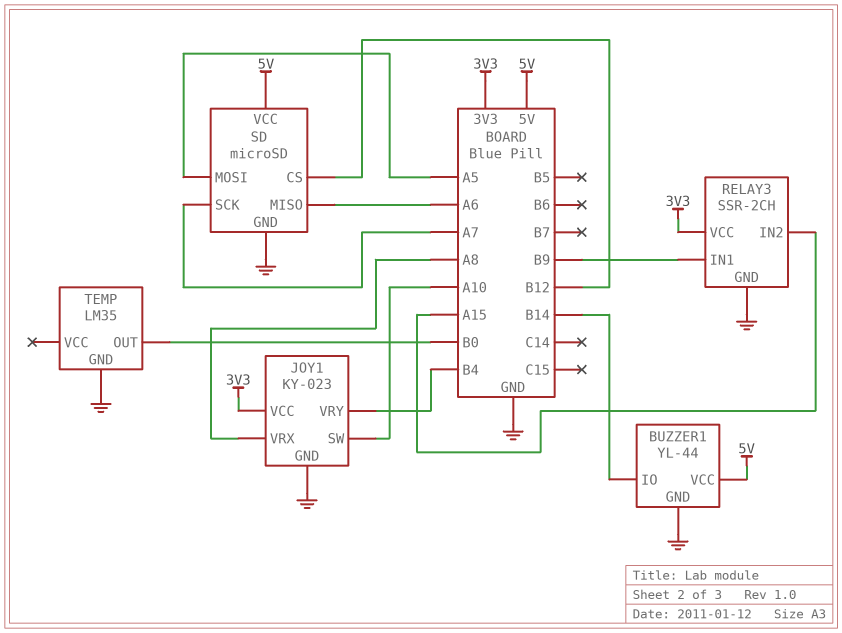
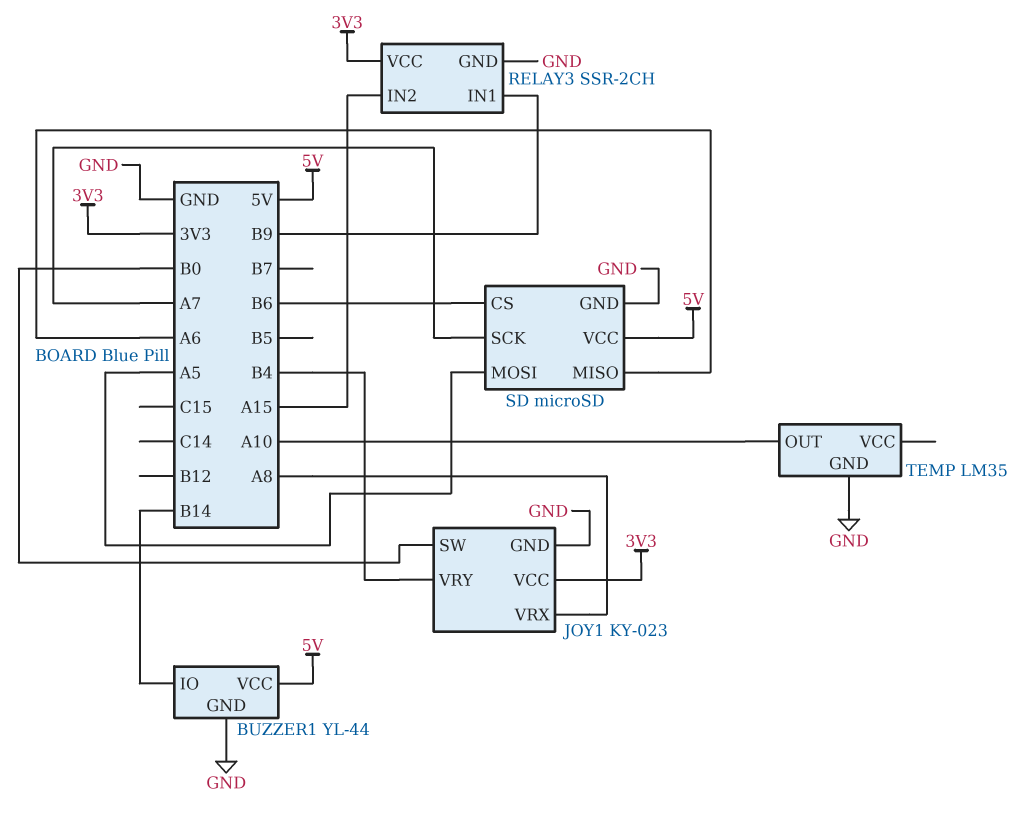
JOY1 pin SW: A10 -> B0
SD pin CS: B12 -> B6
TEMP pin OUT: B0 -> A10

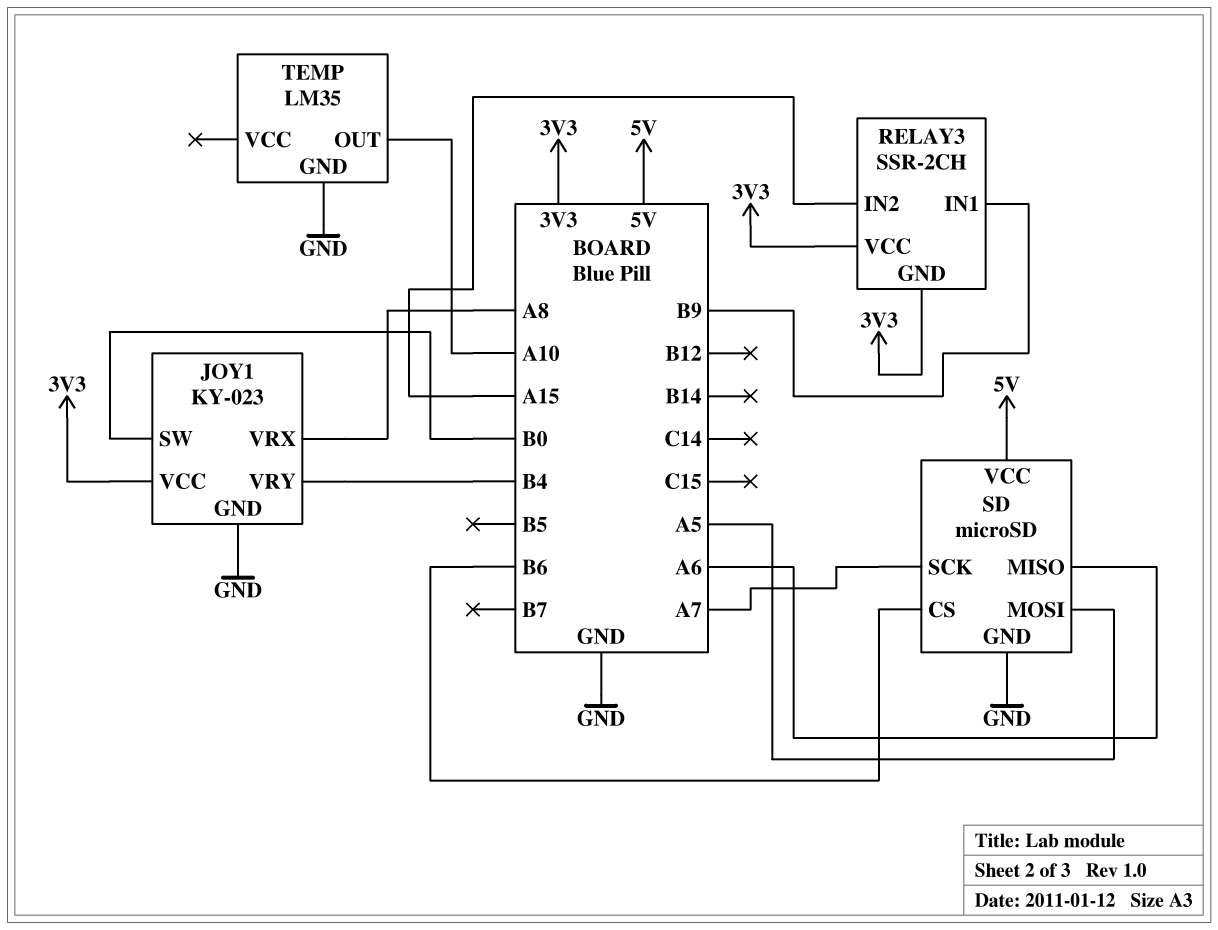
BUZZER1: YL-44 -> none
BUZZER1 pin GND: GND -> none
BUZZER1 pin IO: B14 -> none
BUZZER1 pin VCC: 5V -> none
RELAY3 pin GND: GND -> 3V3

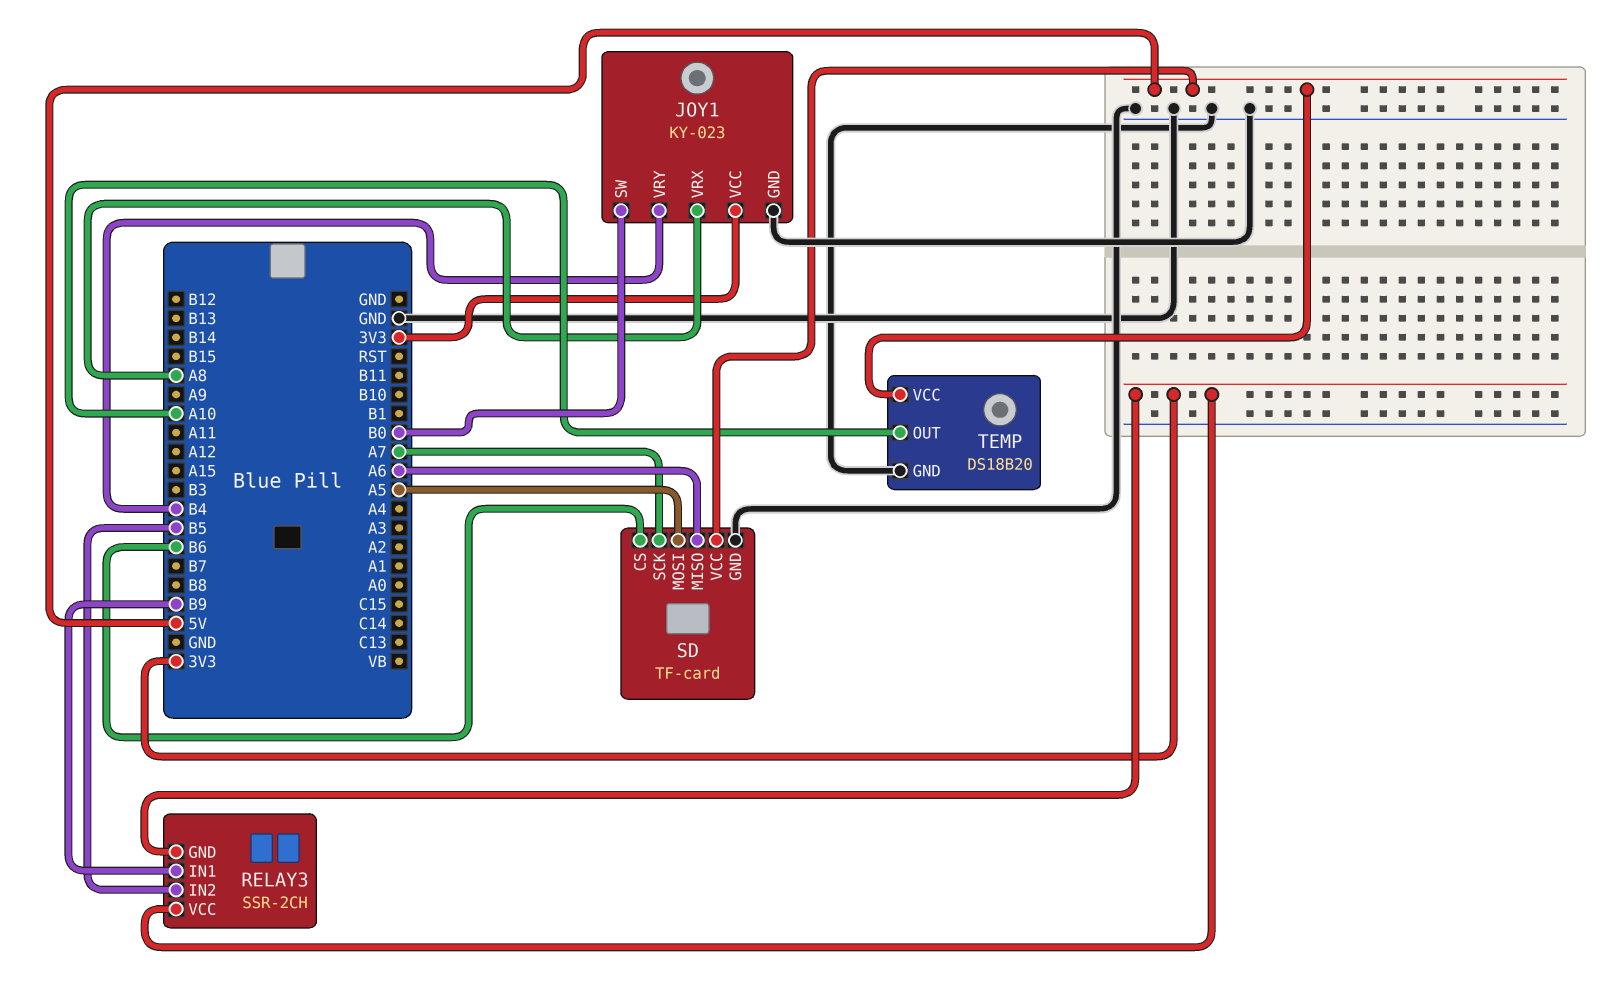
RELAY3 pin IN2: A15 -> B5
SD: microSD -> TF-card
TEMP: LM35 -> DS18B20
TEMP pin VCC: none -> 5V

